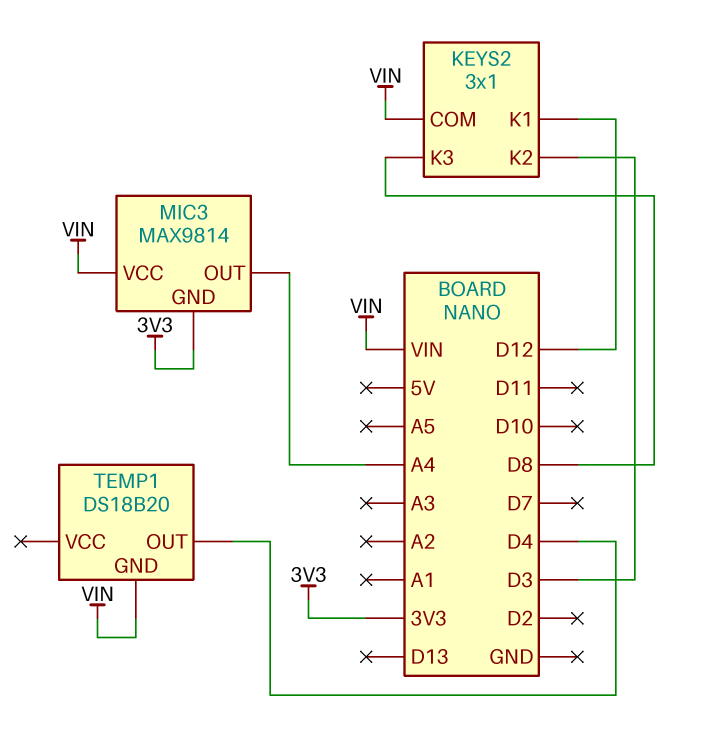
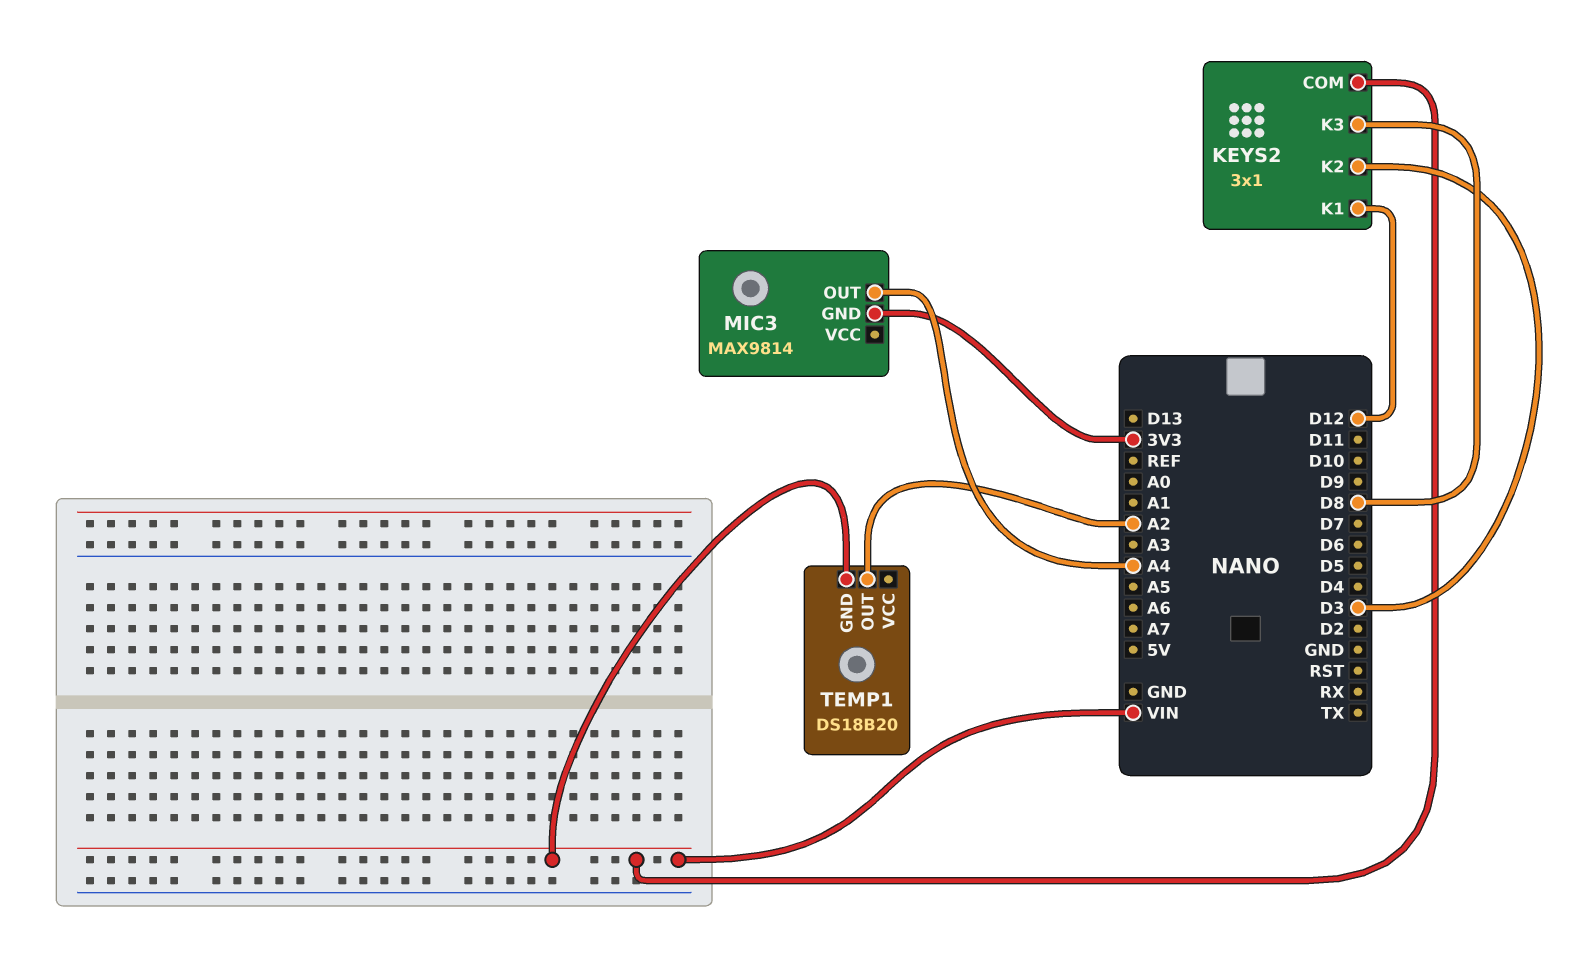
MIC3 pin VCC: VIN -> none
TEMP1 pin OUT: D4 -> A2

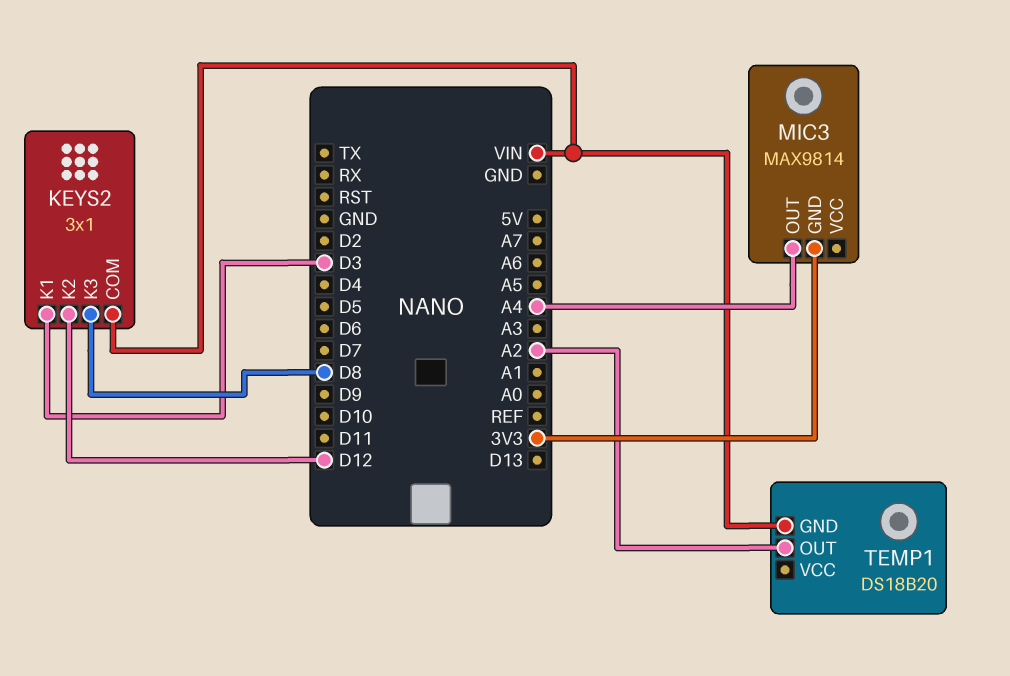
KEYS2 pin K1: D12 -> D3
KEYS2 pin K2: D3 -> D12

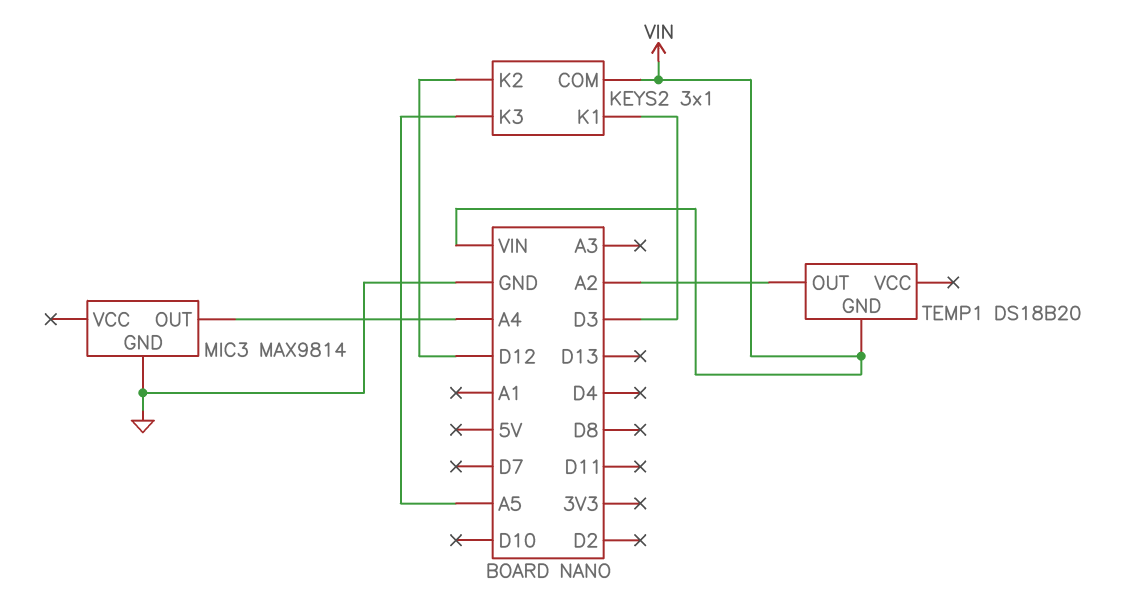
KEYS2 pin K3: D8 -> A5
MIC3 pin GND: 3V3 -> GND

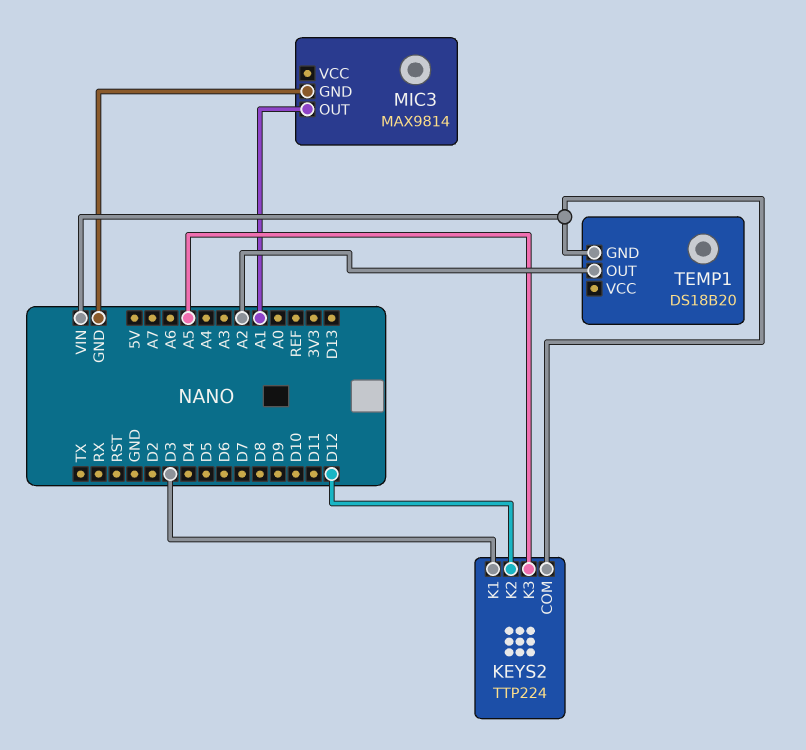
KEYS2: 3x1 -> TTP224
MIC3 pin OUT: A4 -> A1

